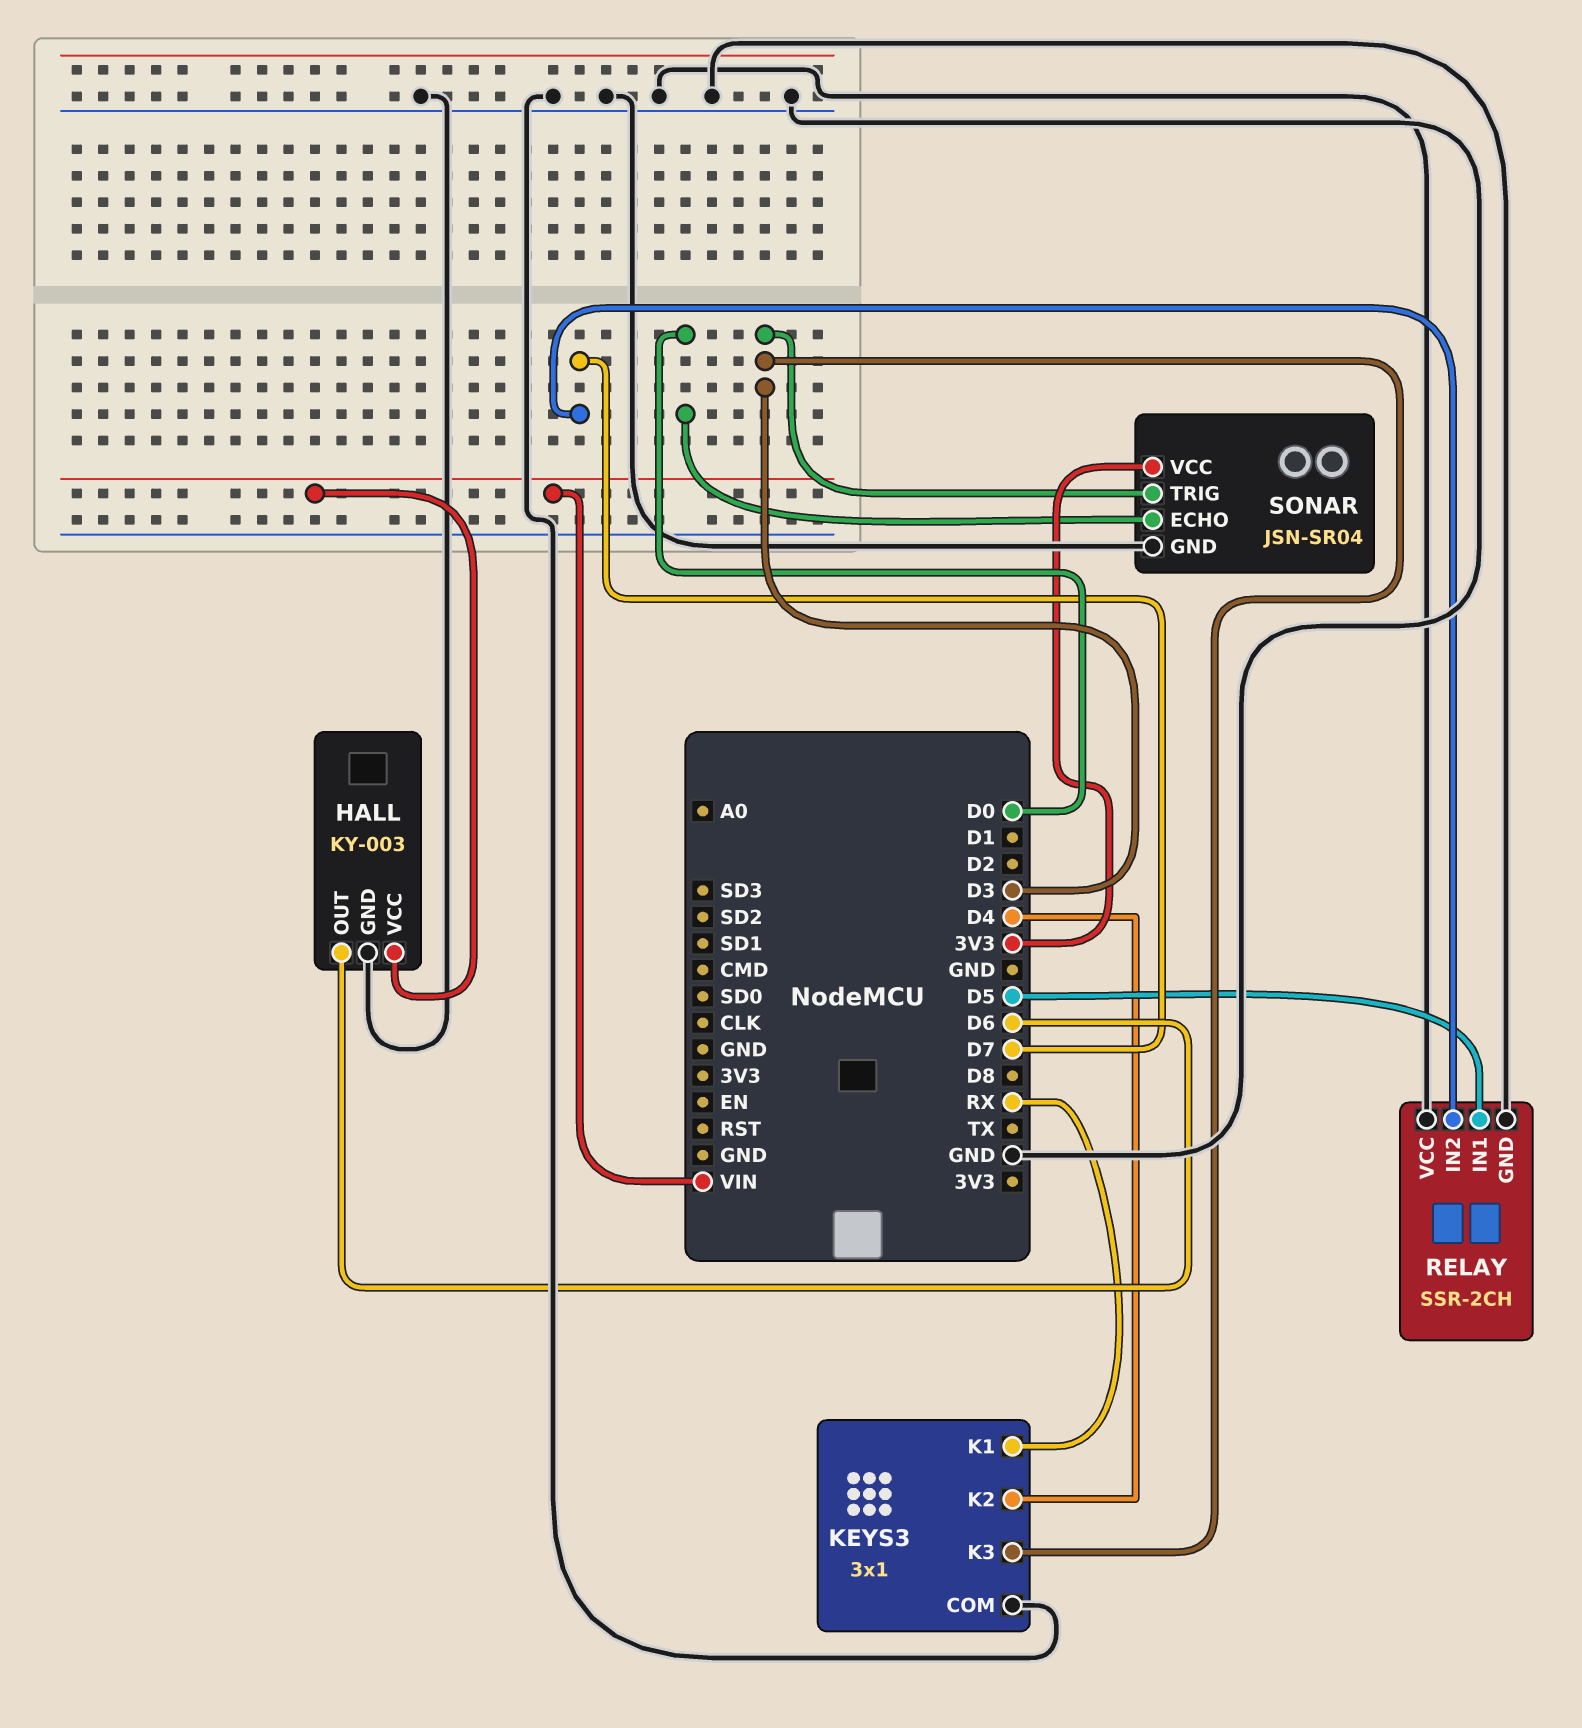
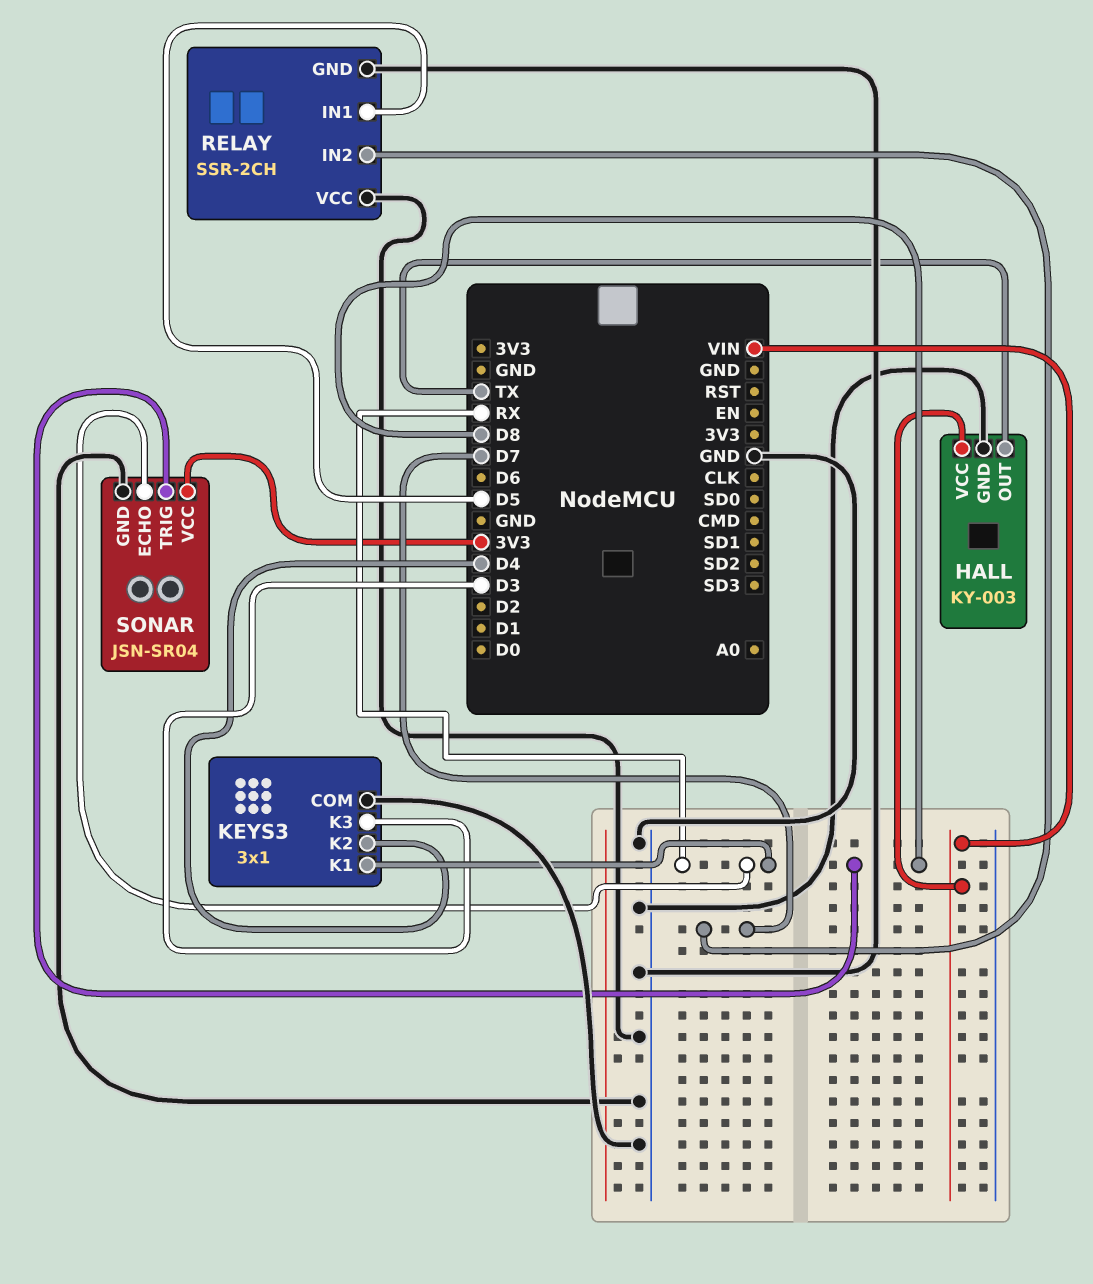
HALL pin OUT: D6 -> TX
SONAR pin ECHO: D0 -> RX
SONAR pin TRIG: D3 -> D8

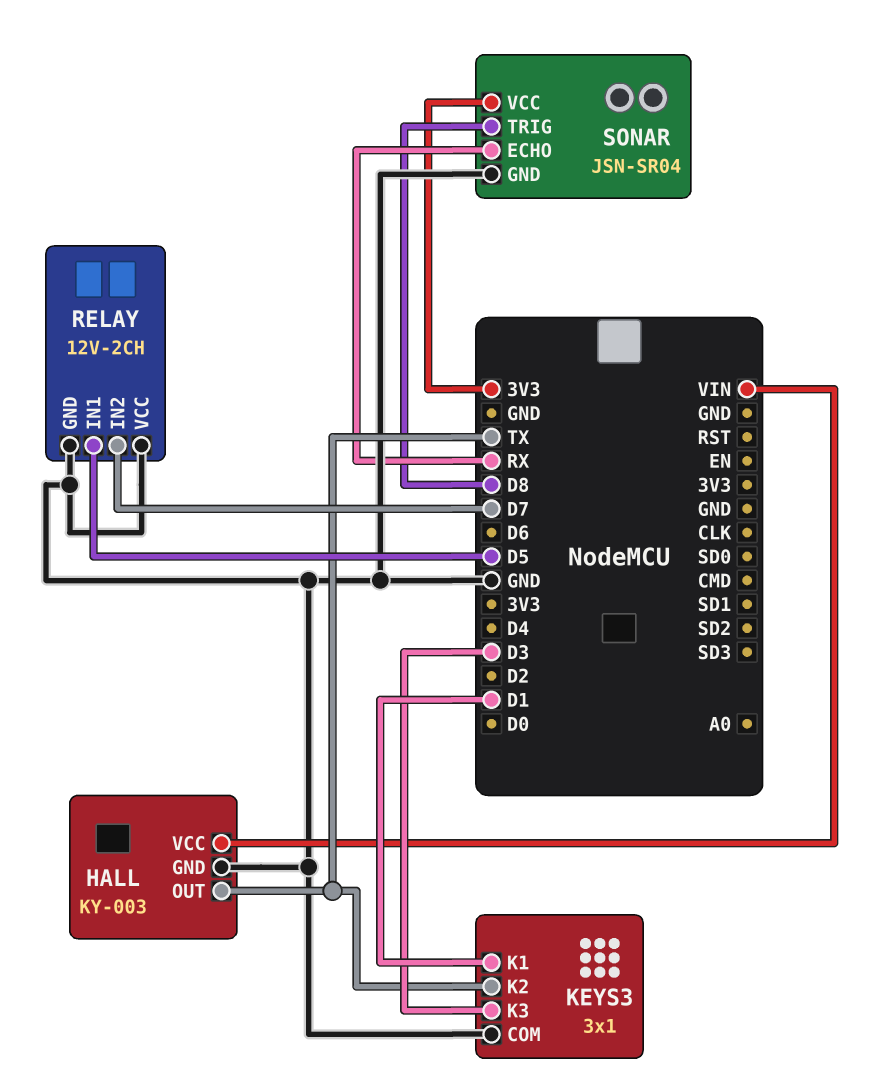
KEYS3 pin K1: RX -> D1
KEYS3 pin K2: D4 -> TX
RELAY: SSR-2CH -> 12V-2CH

